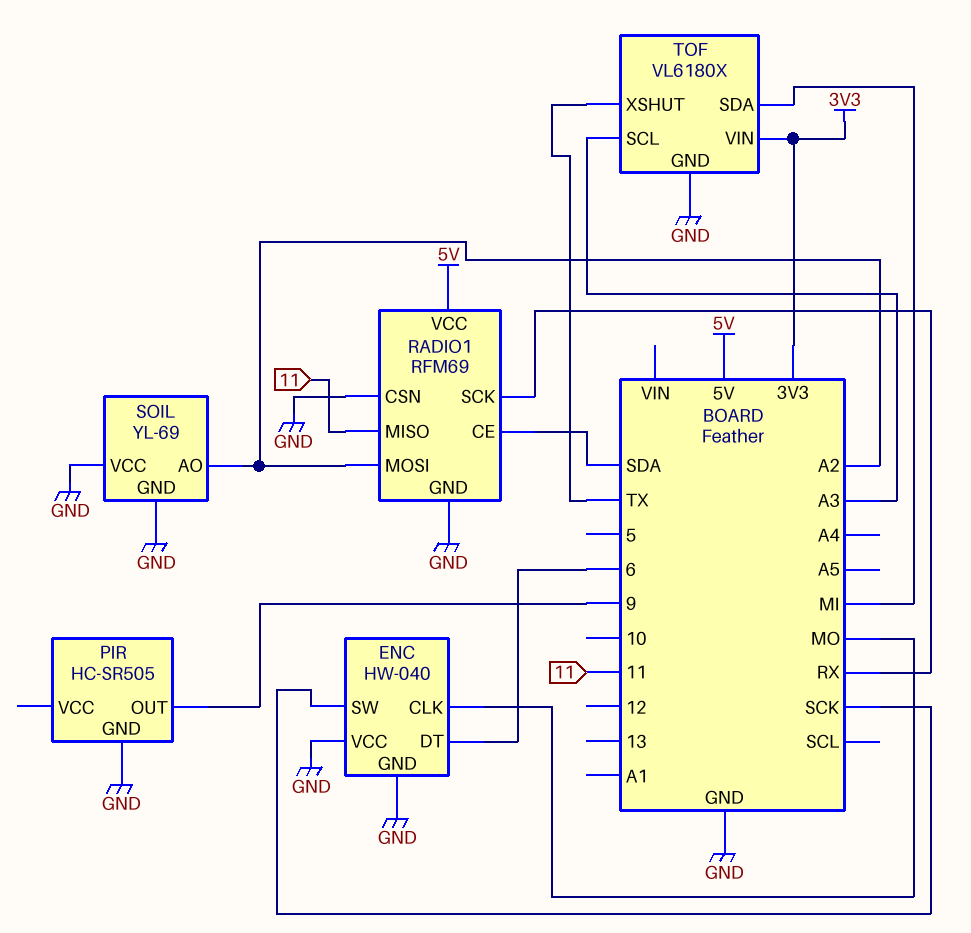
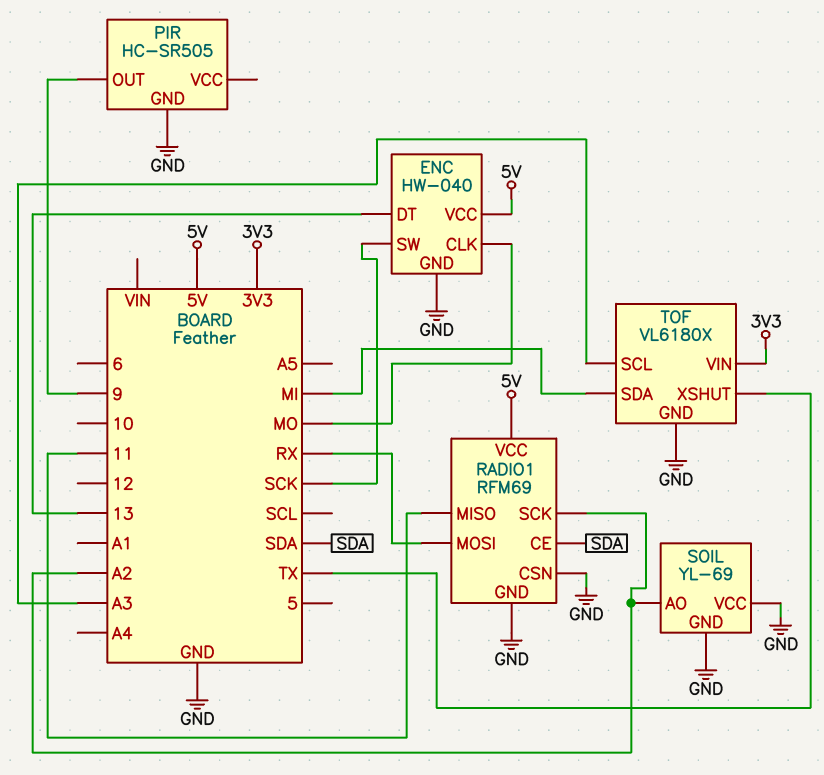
ENC pin DT: 6 -> 13
ENC pin VCC: GND -> 5V
RADIO1 pin MOSI: A2 -> RX
RADIO1 pin SCK: RX -> A2

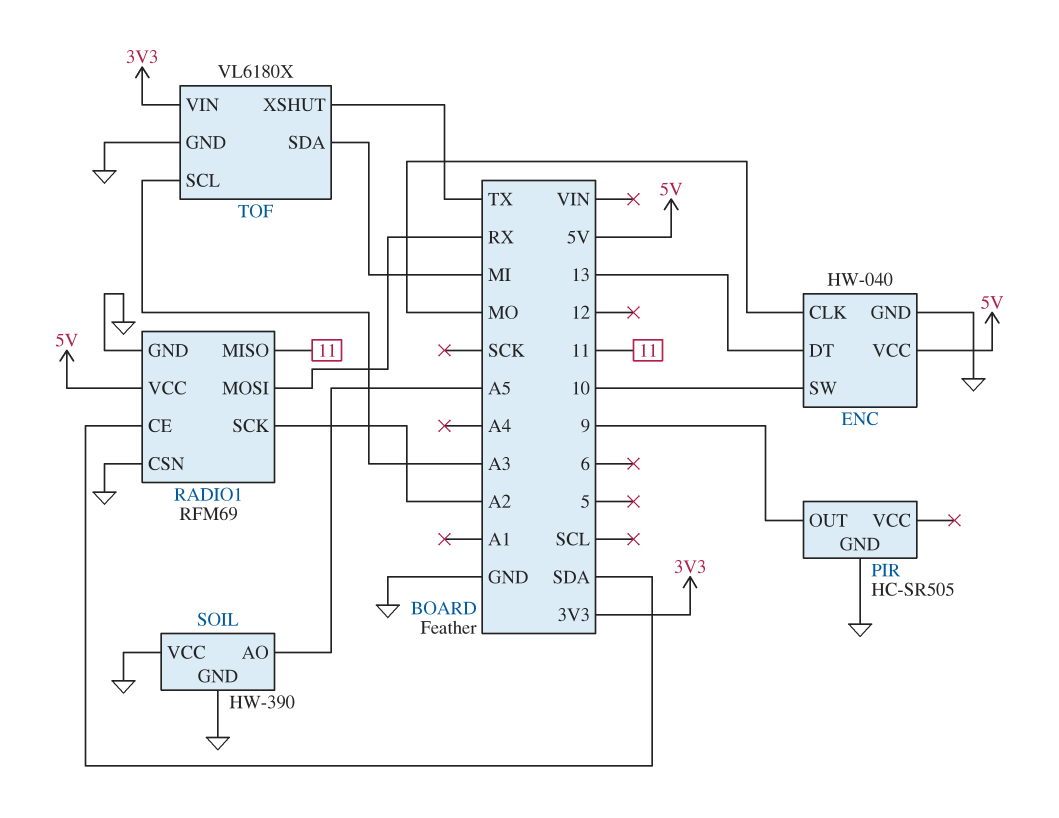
ENC pin SW: SCK -> 10
SOIL: YL-69 -> HW-390
SOIL pin AO: A2 -> A5

